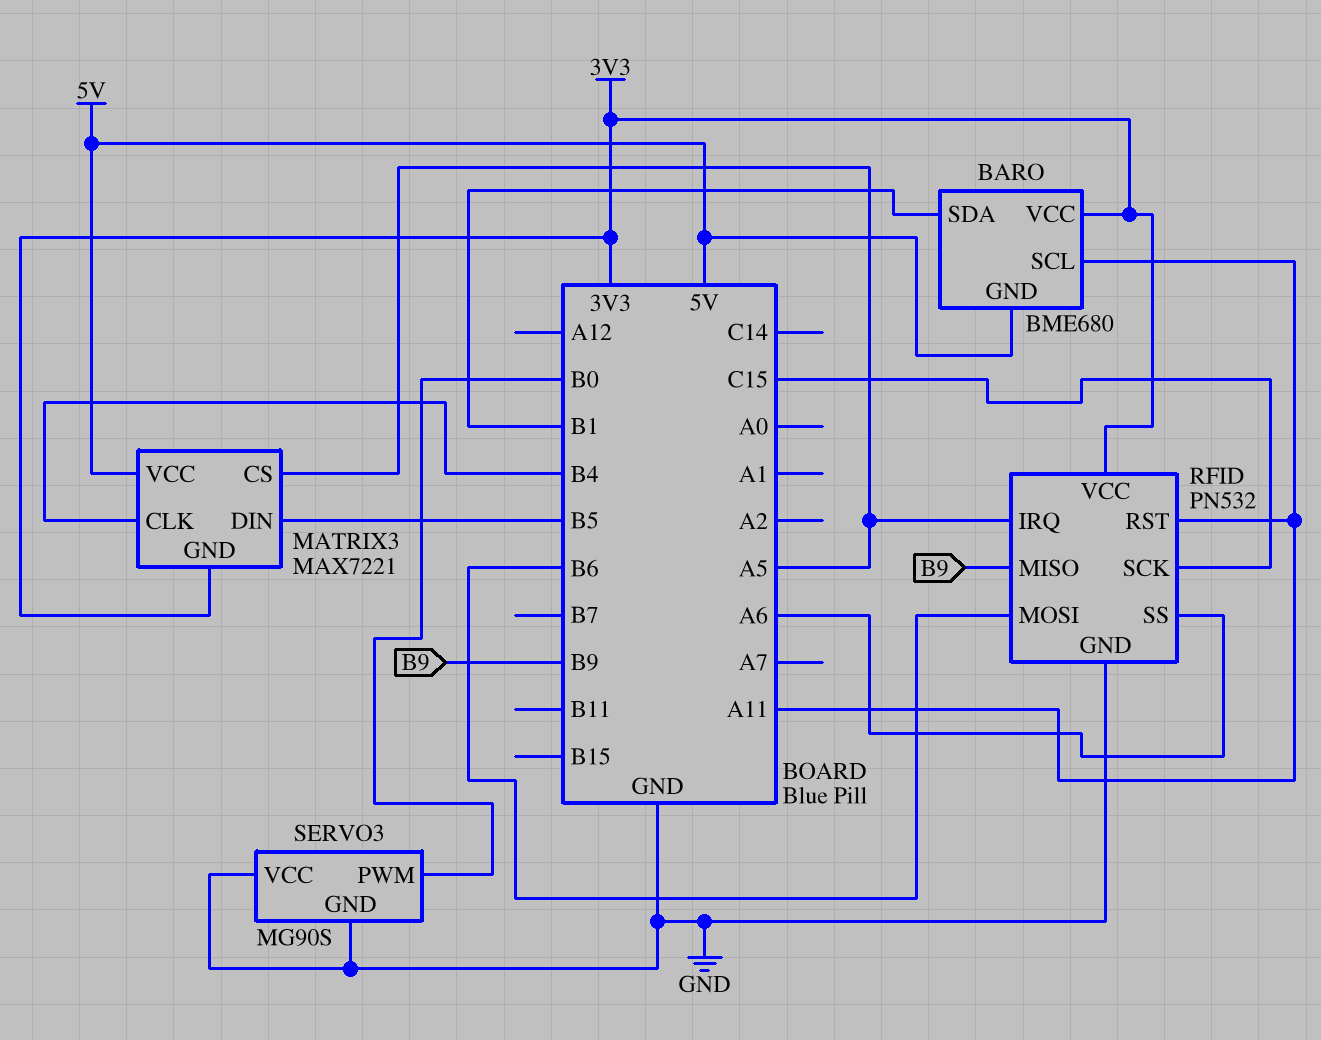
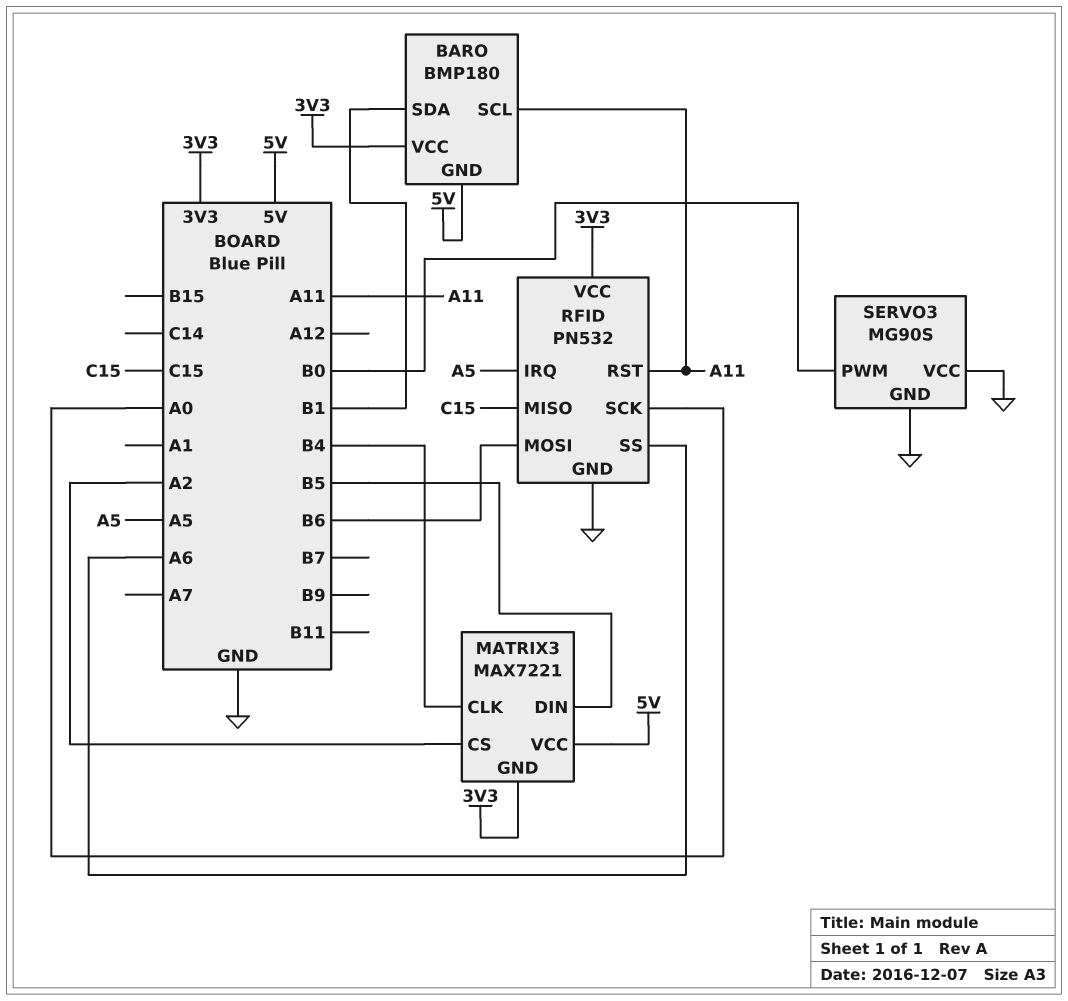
BARO: BME680 -> BMP180
MATRIX3 pin CS: A5 -> A2
RFID pin MISO: B9 -> C15
RFID pin SCK: C15 -> A0

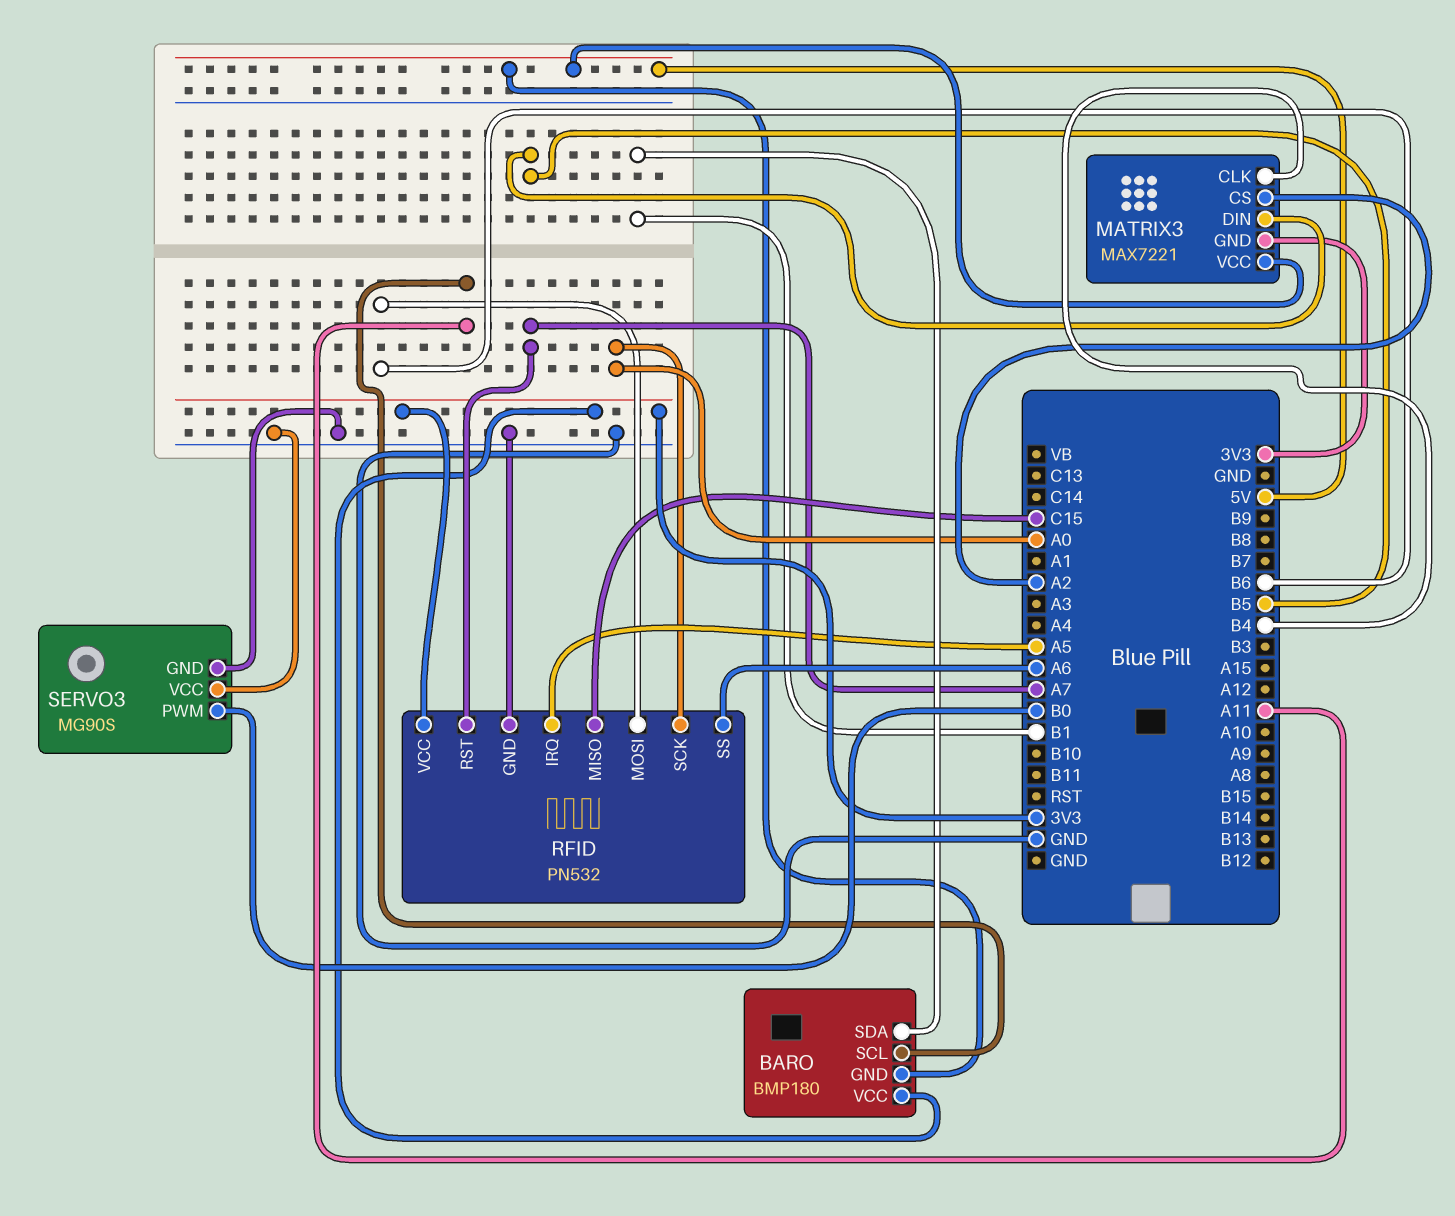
RFID pin RST: A11 -> A7

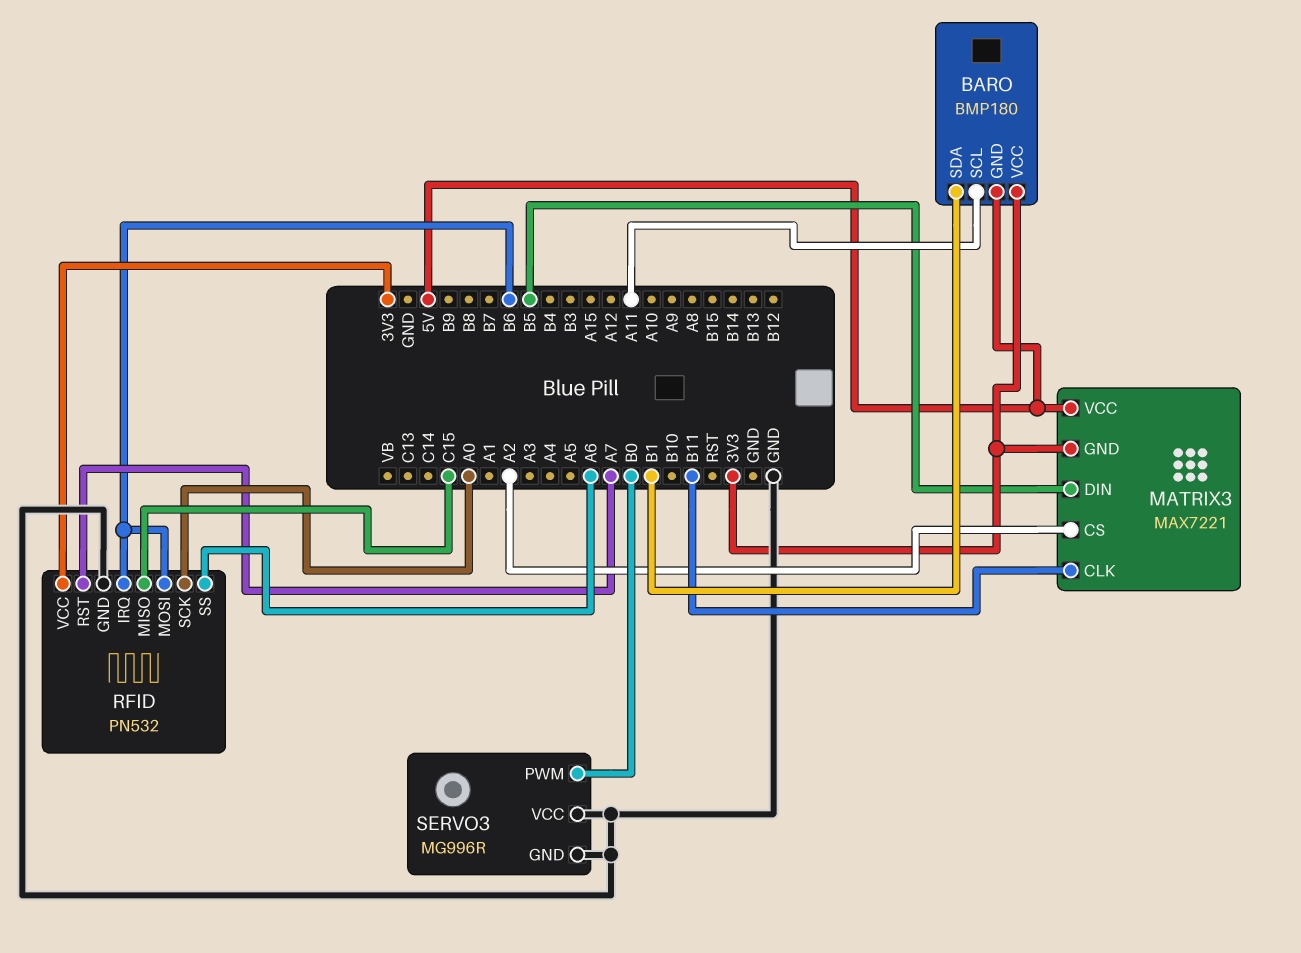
MATRIX3 pin CLK: B4 -> B11
RFID pin IRQ: A5 -> B6
SERVO3: MG90S -> MG996R

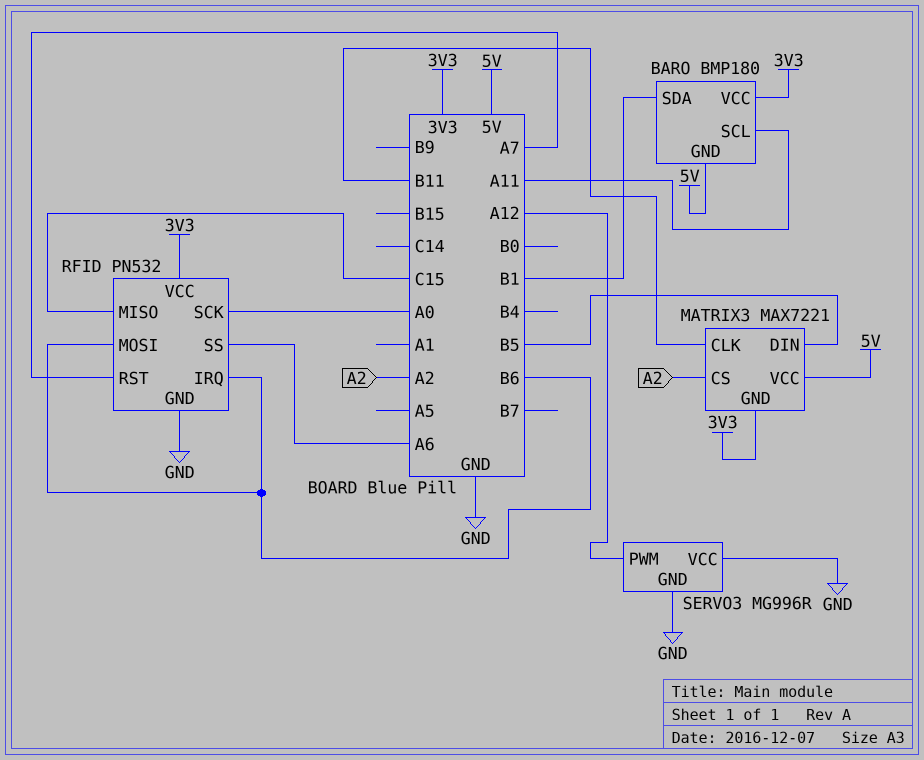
SERVO3 pin PWM: B0 -> A12

